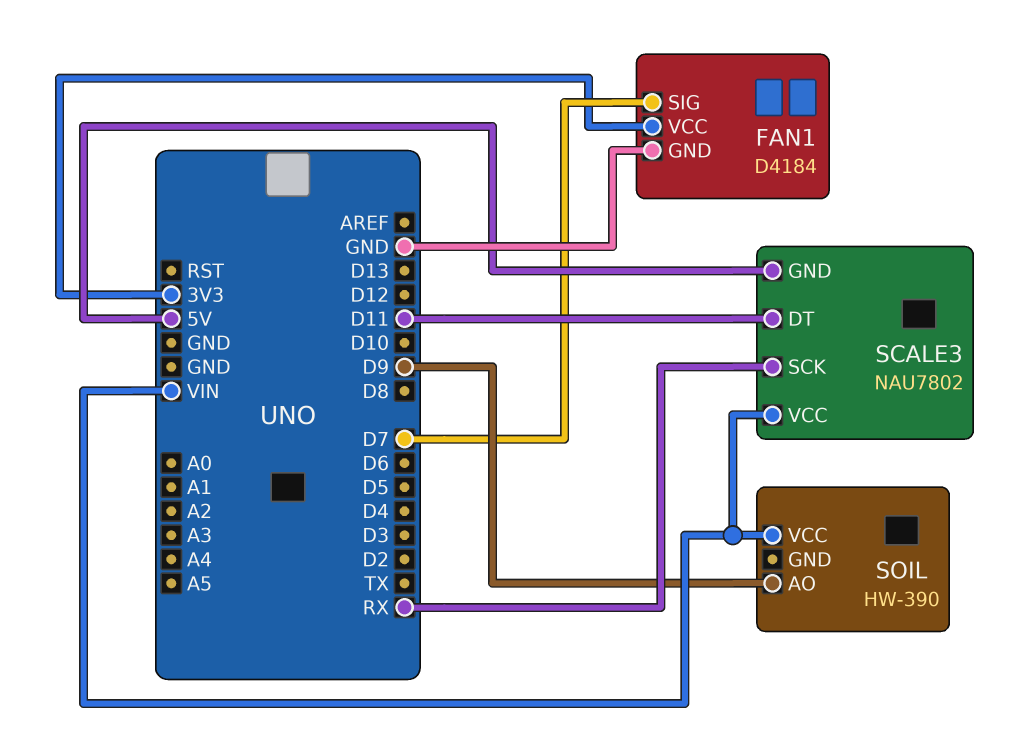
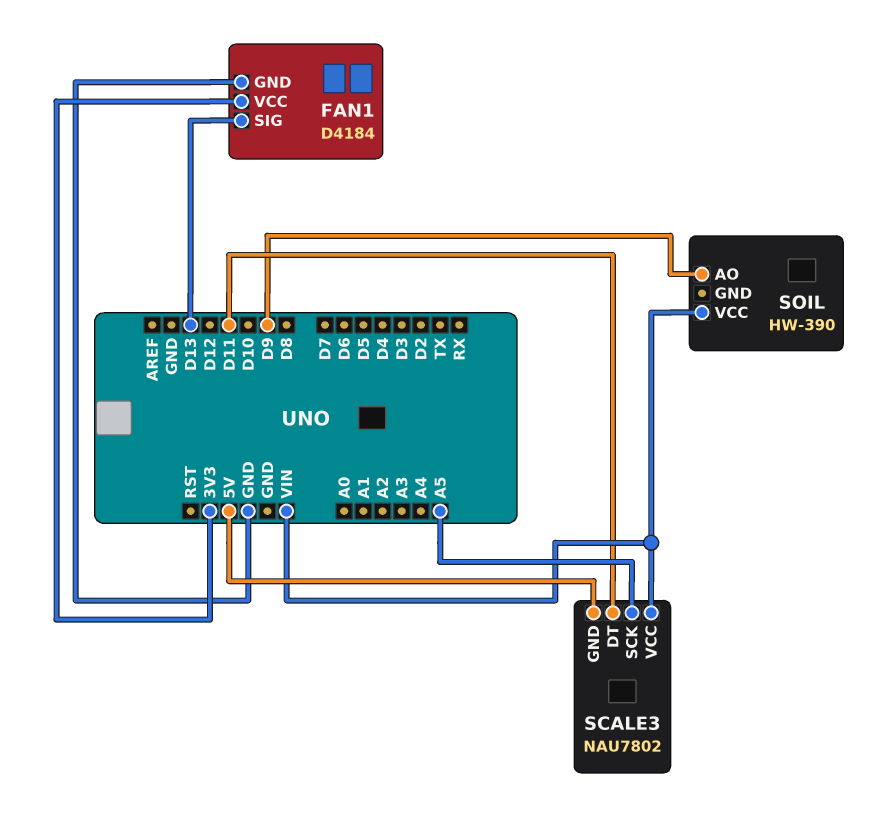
FAN1 pin SIG: D7 -> D13
SCALE3 pin SCK: RX -> A5

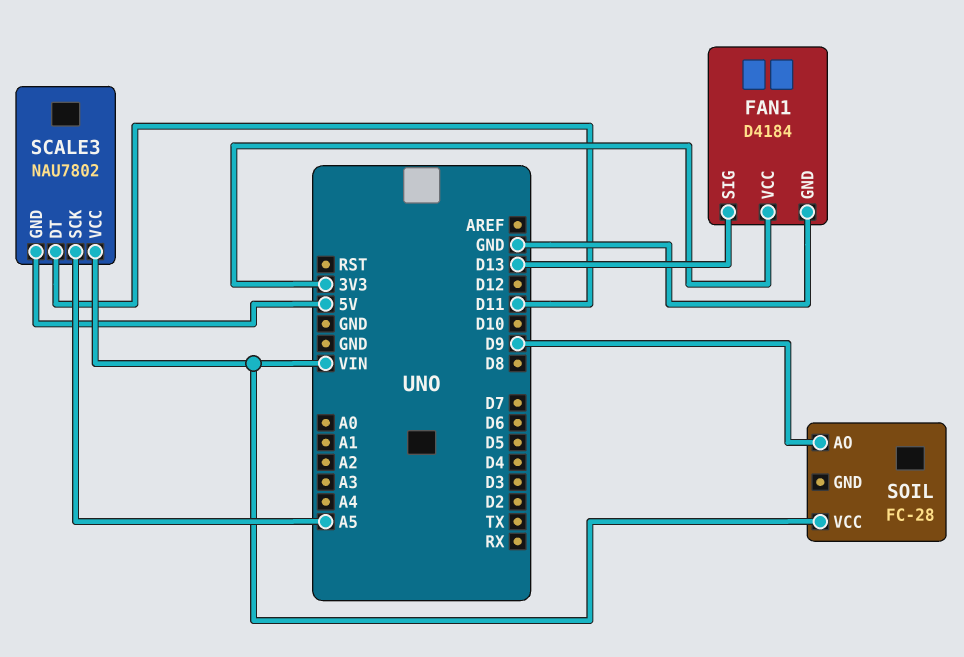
SOIL: HW-390 -> FC-28

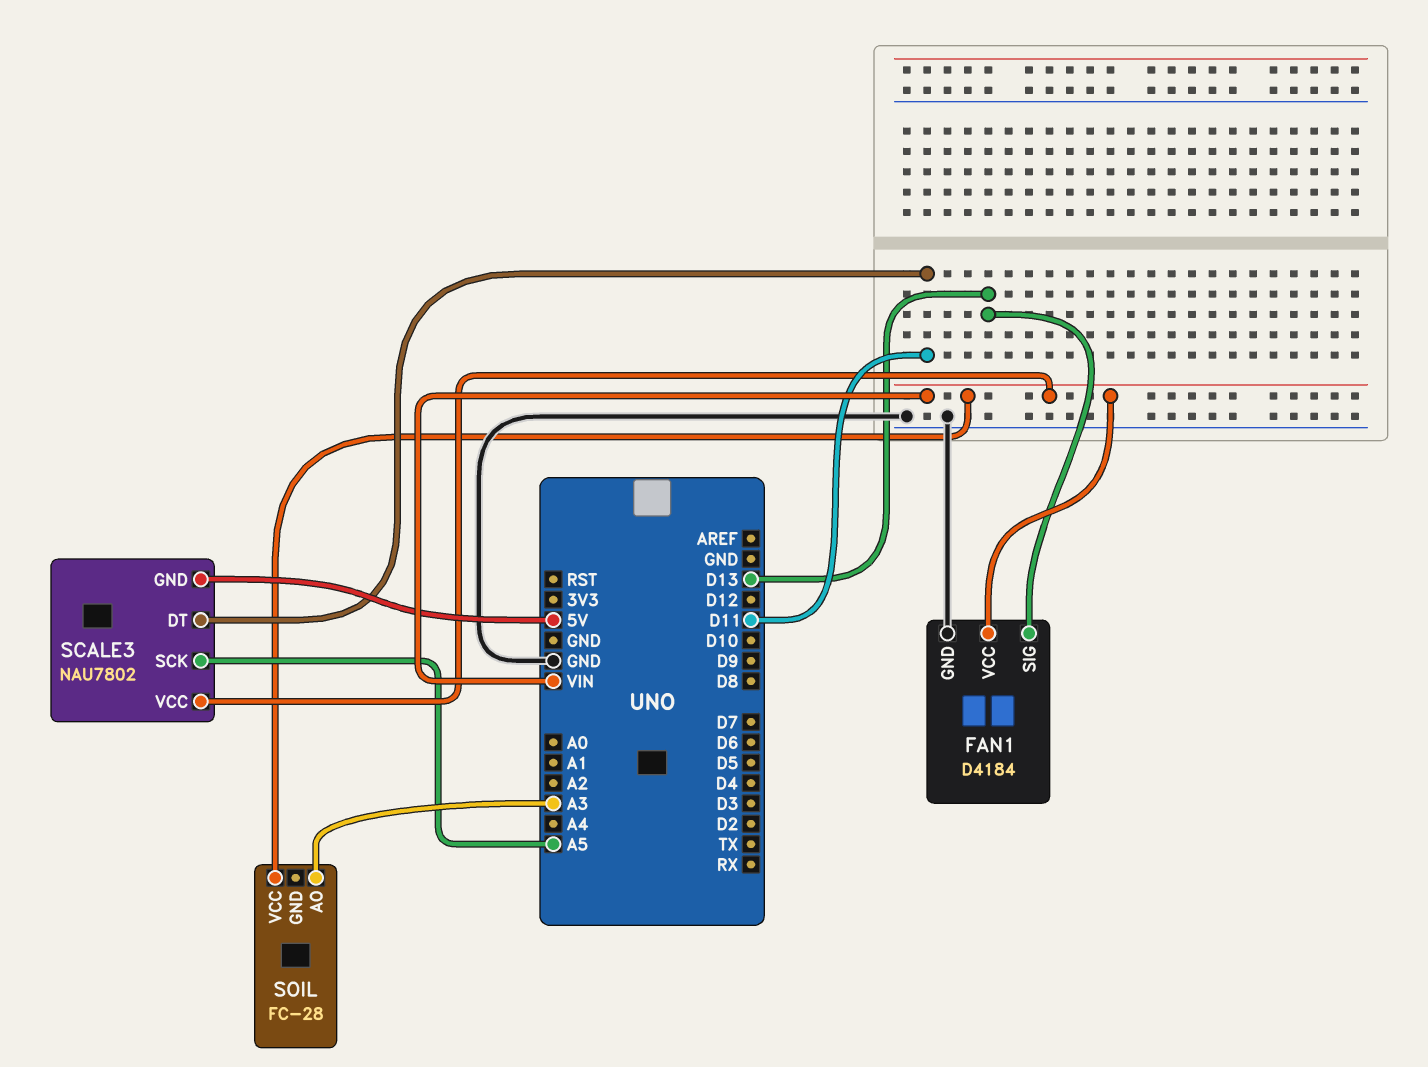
FAN1 pin VCC: 3V3 -> VIN
SOIL pin AO: D9 -> A3

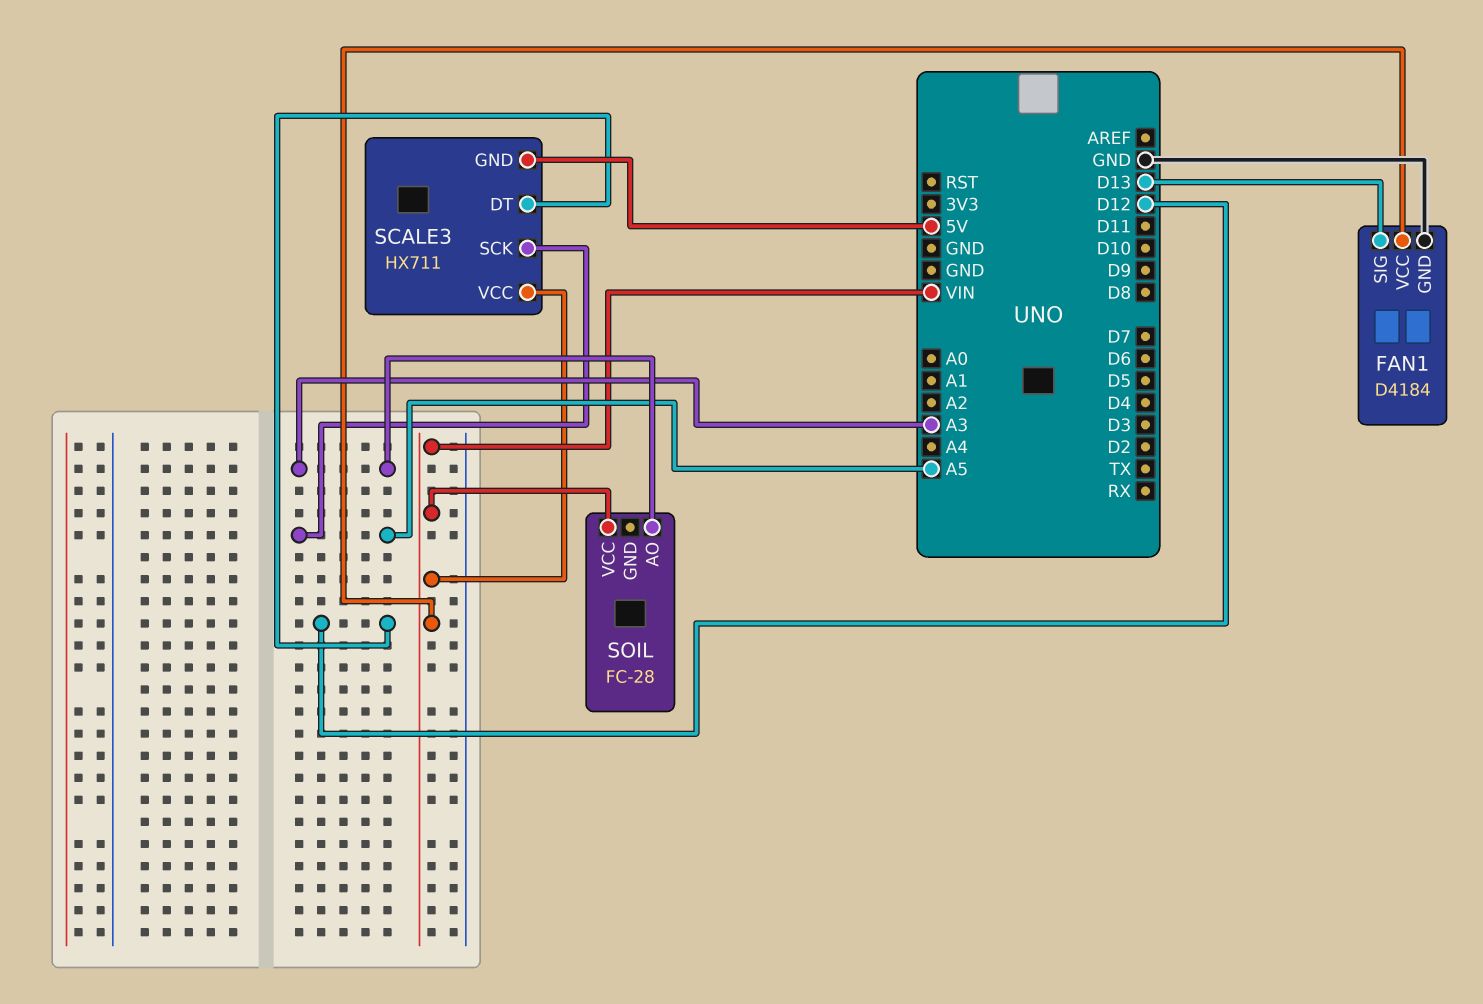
SCALE3: NAU7802 -> HX711
SCALE3 pin DT: D11 -> D12

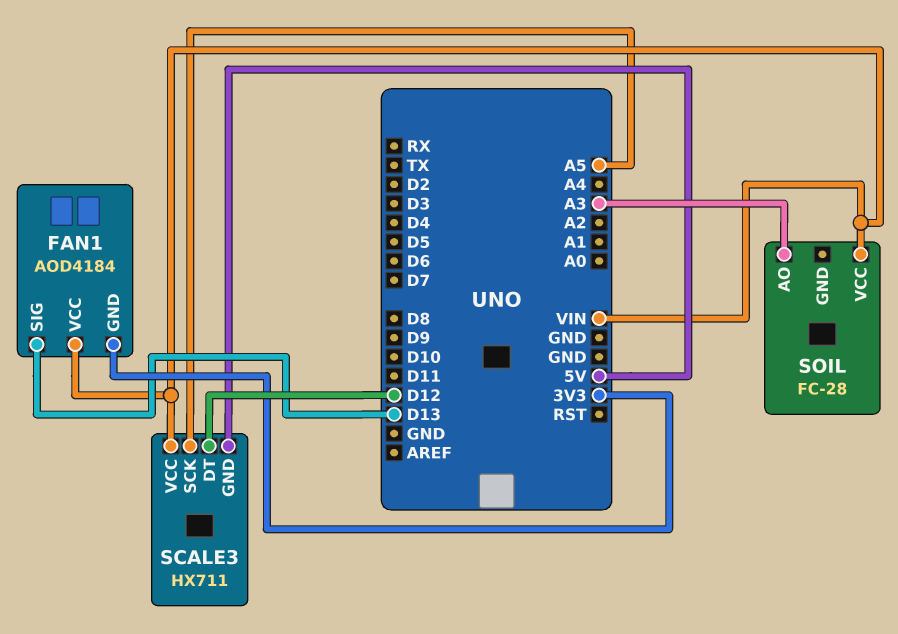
FAN1: D4184 -> AOD4184
FAN1 pin GND: GND -> 3V3

